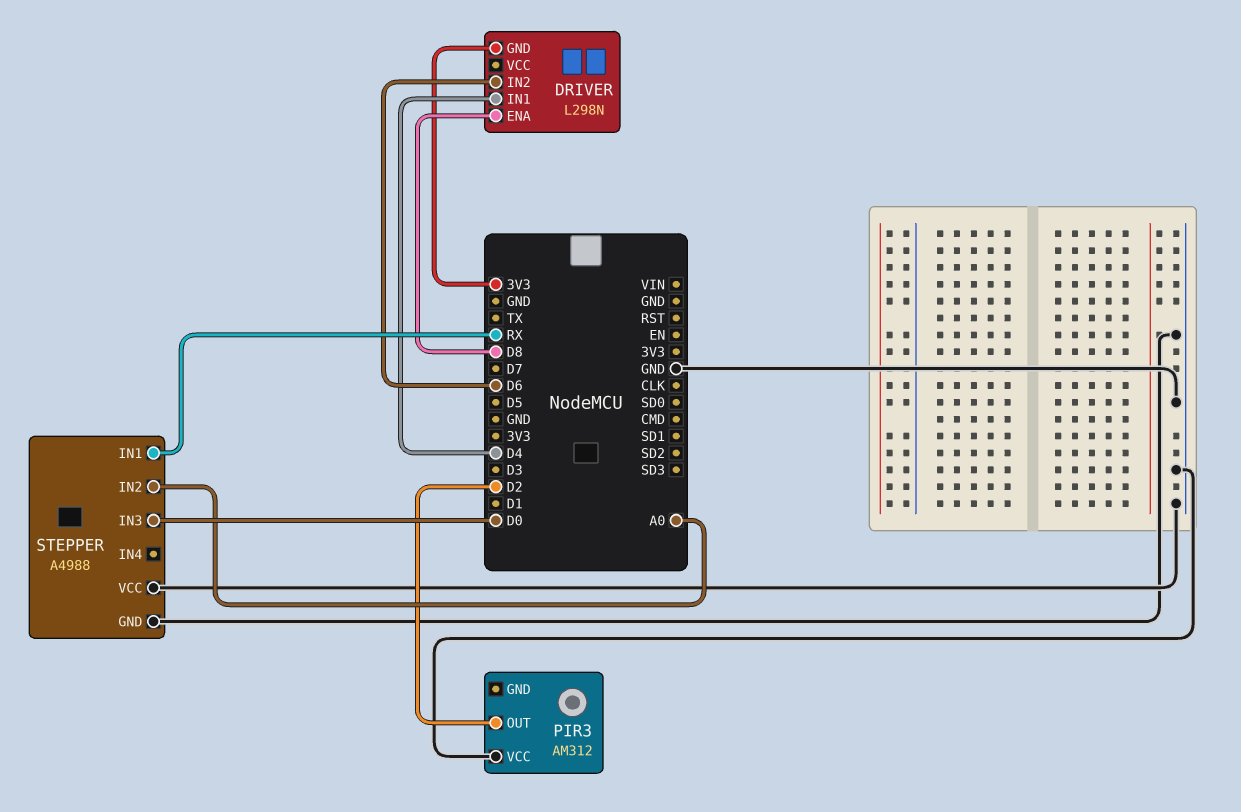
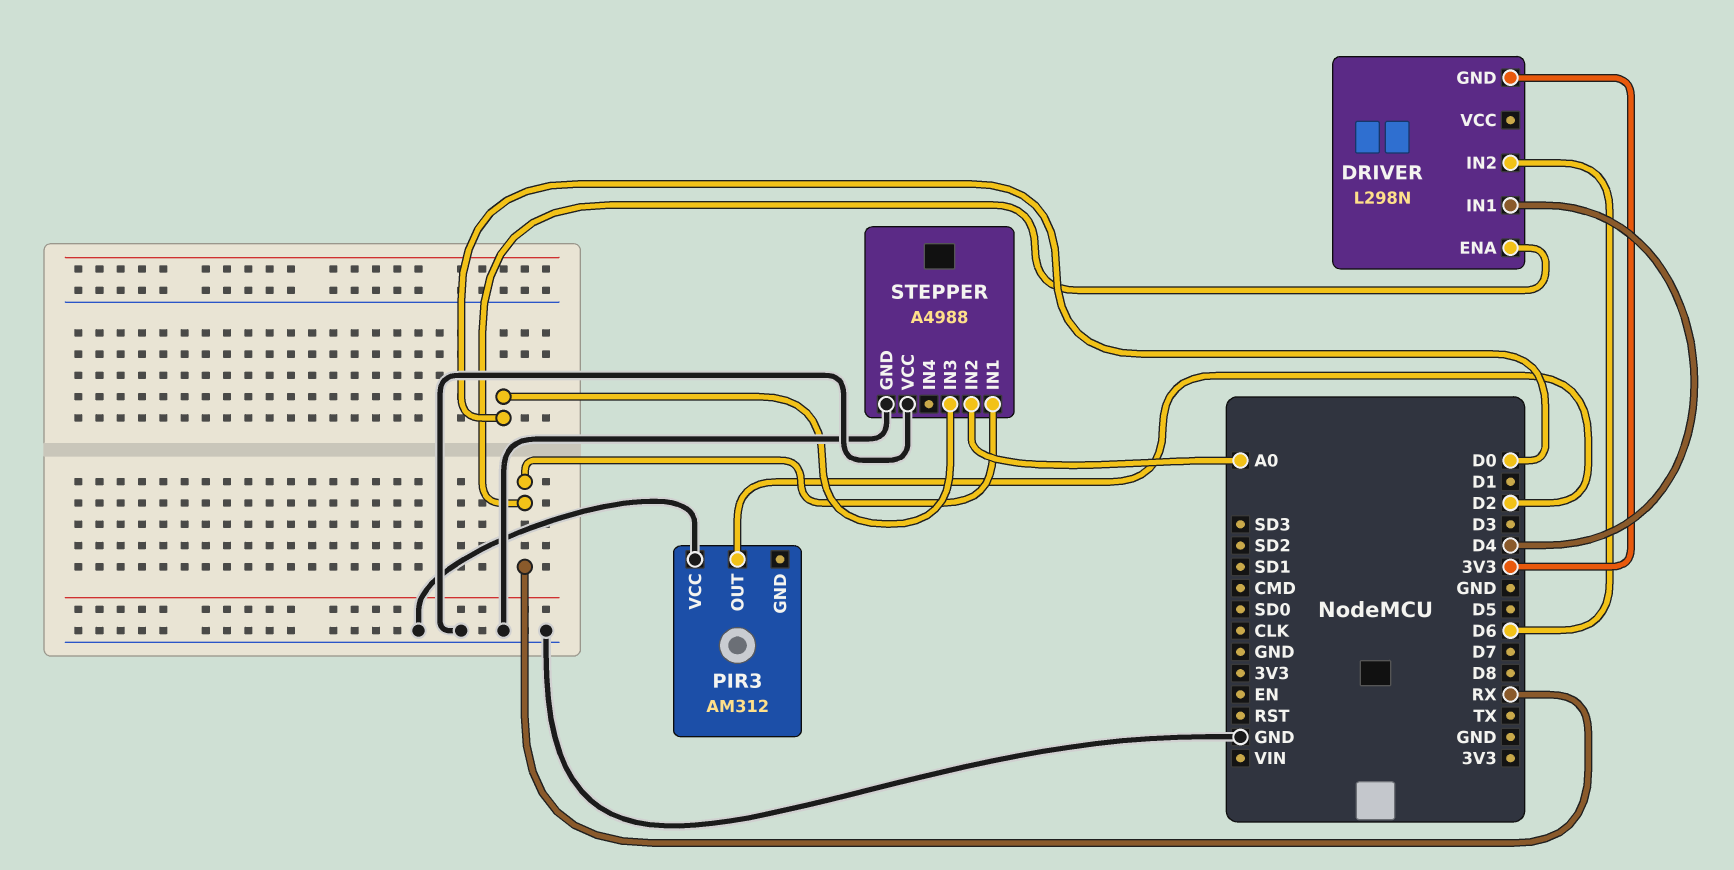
DRIVER pin ENA: D8 -> RX

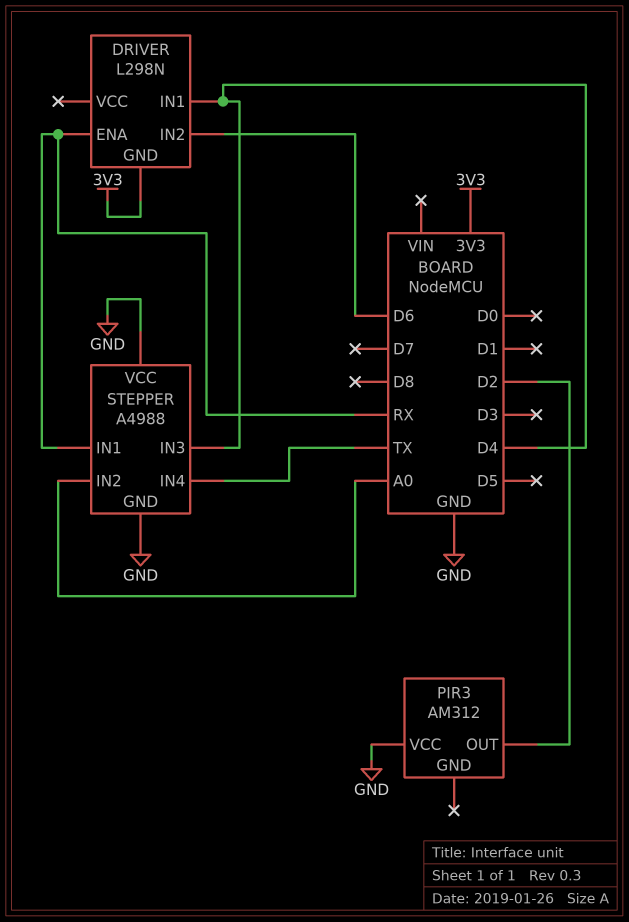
STEPPER pin IN3: D0 -> D4
STEPPER pin IN4: none -> TX

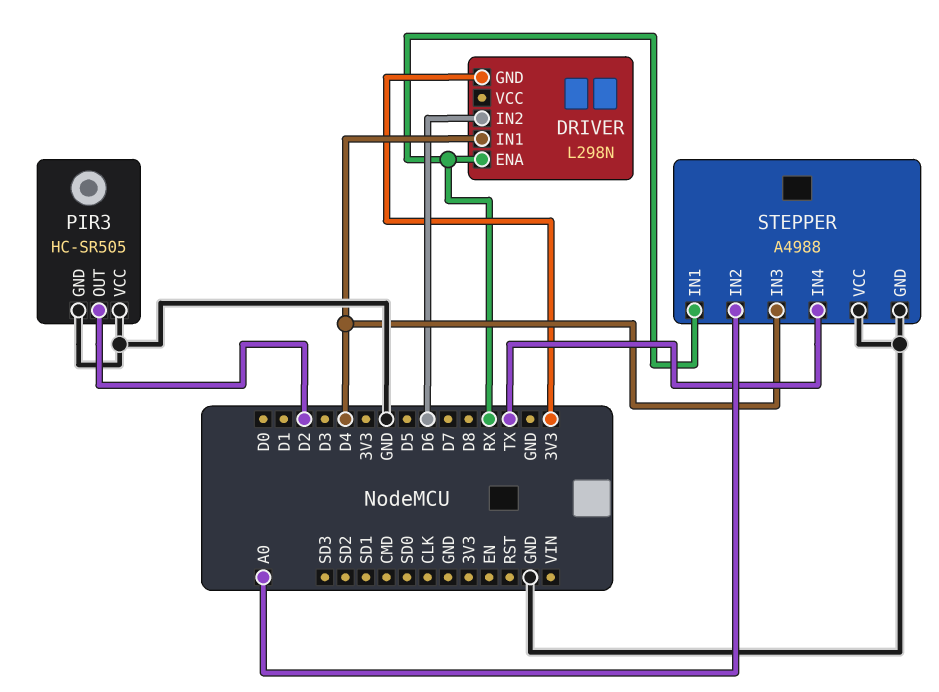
PIR3: AM312 -> HC-SR505
PIR3 pin GND: none -> GND

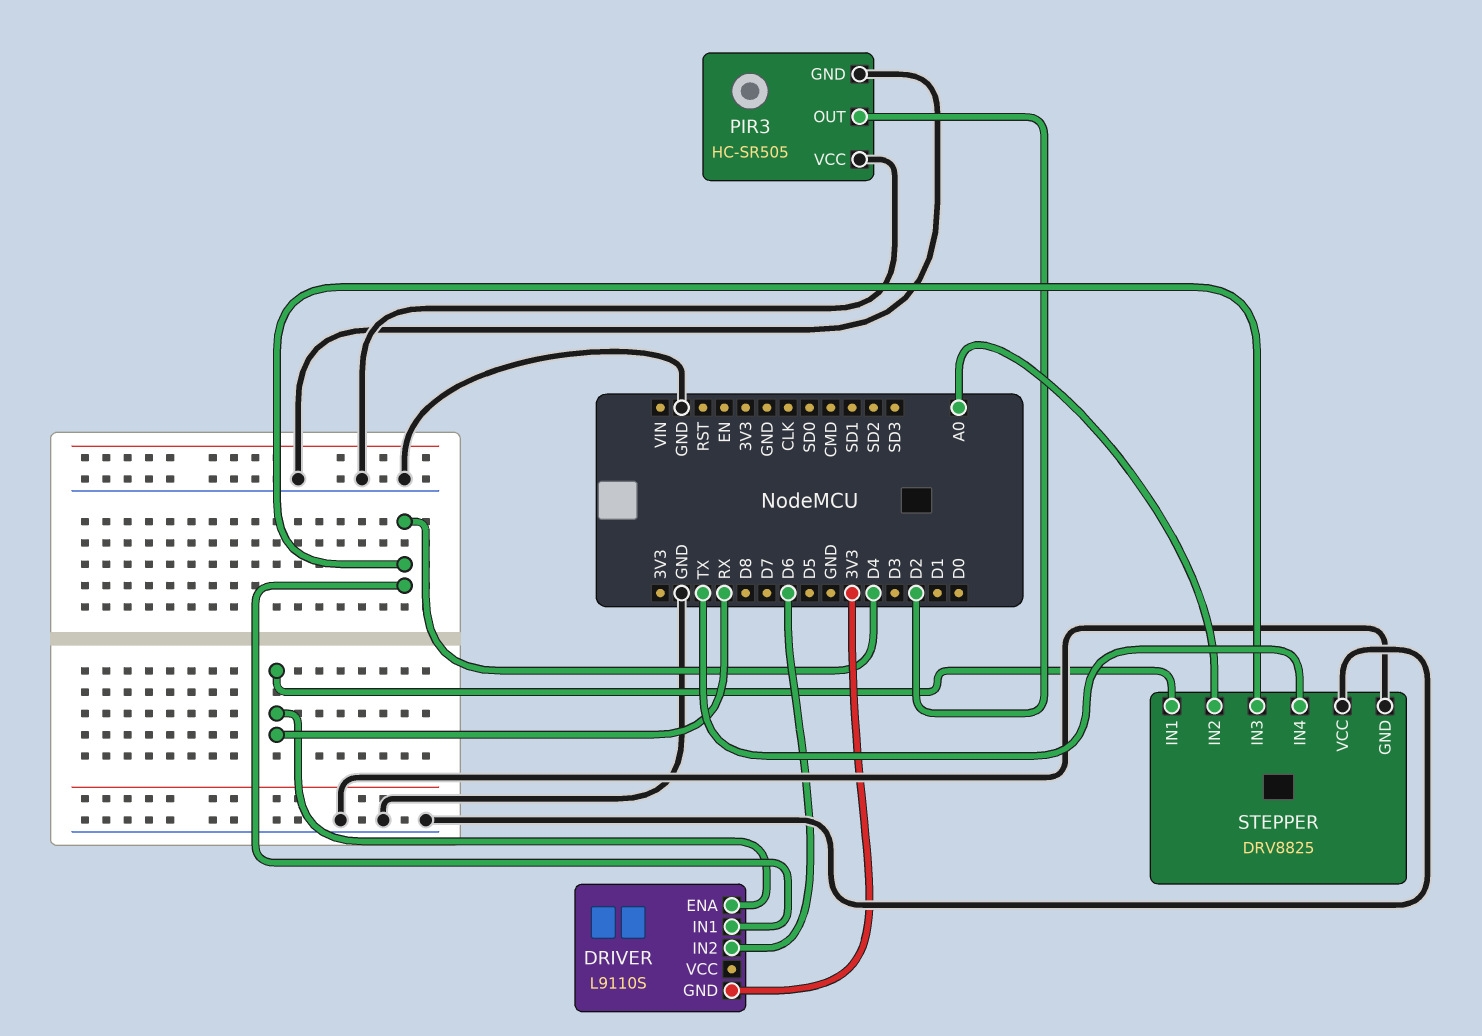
DRIVER: L298N -> L9110S
STEPPER: A4988 -> DRV8825

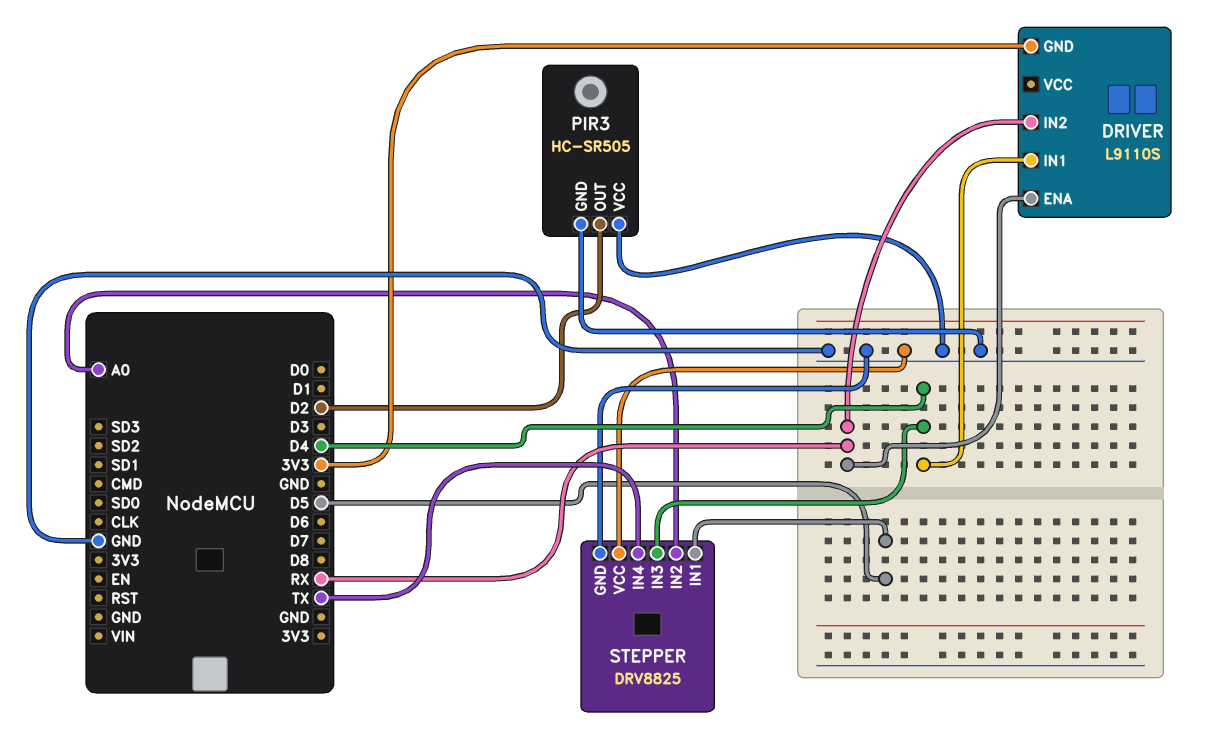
DRIVER pin IN2: D6 -> RX
STEPPER pin IN1: RX -> D5

